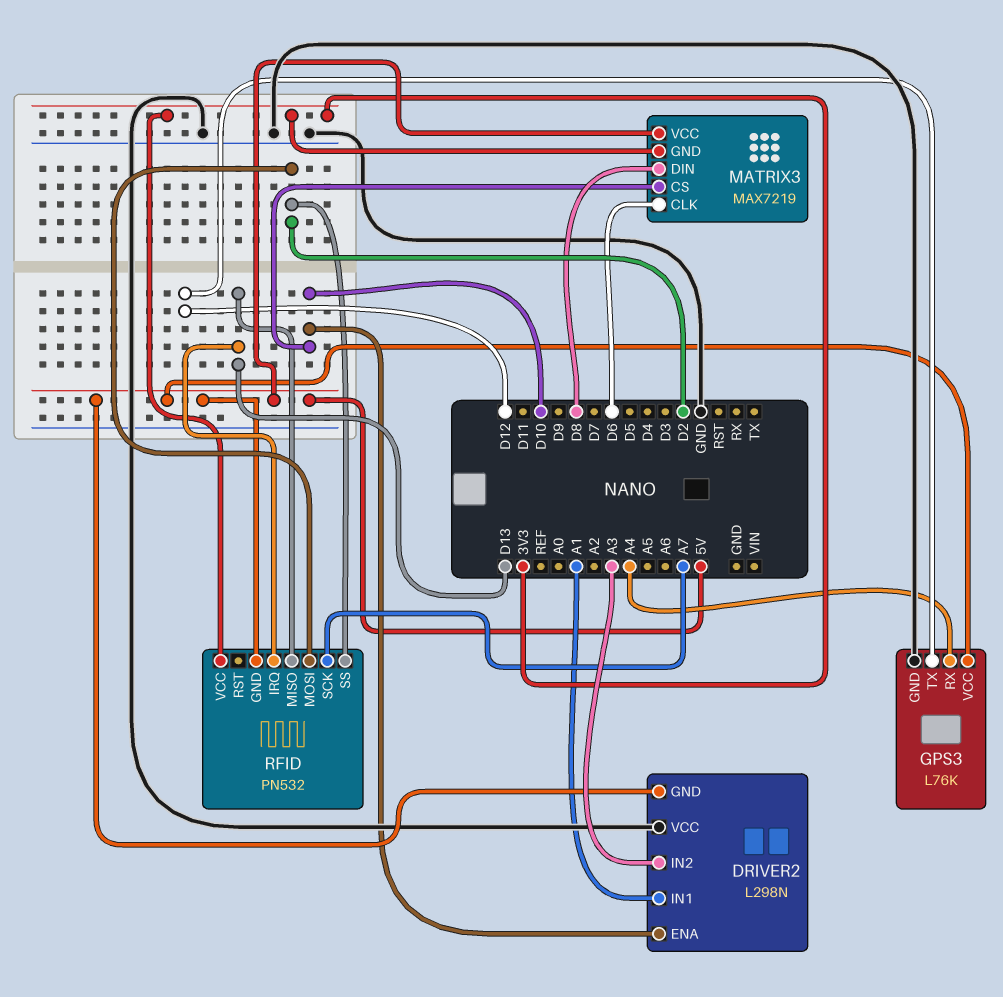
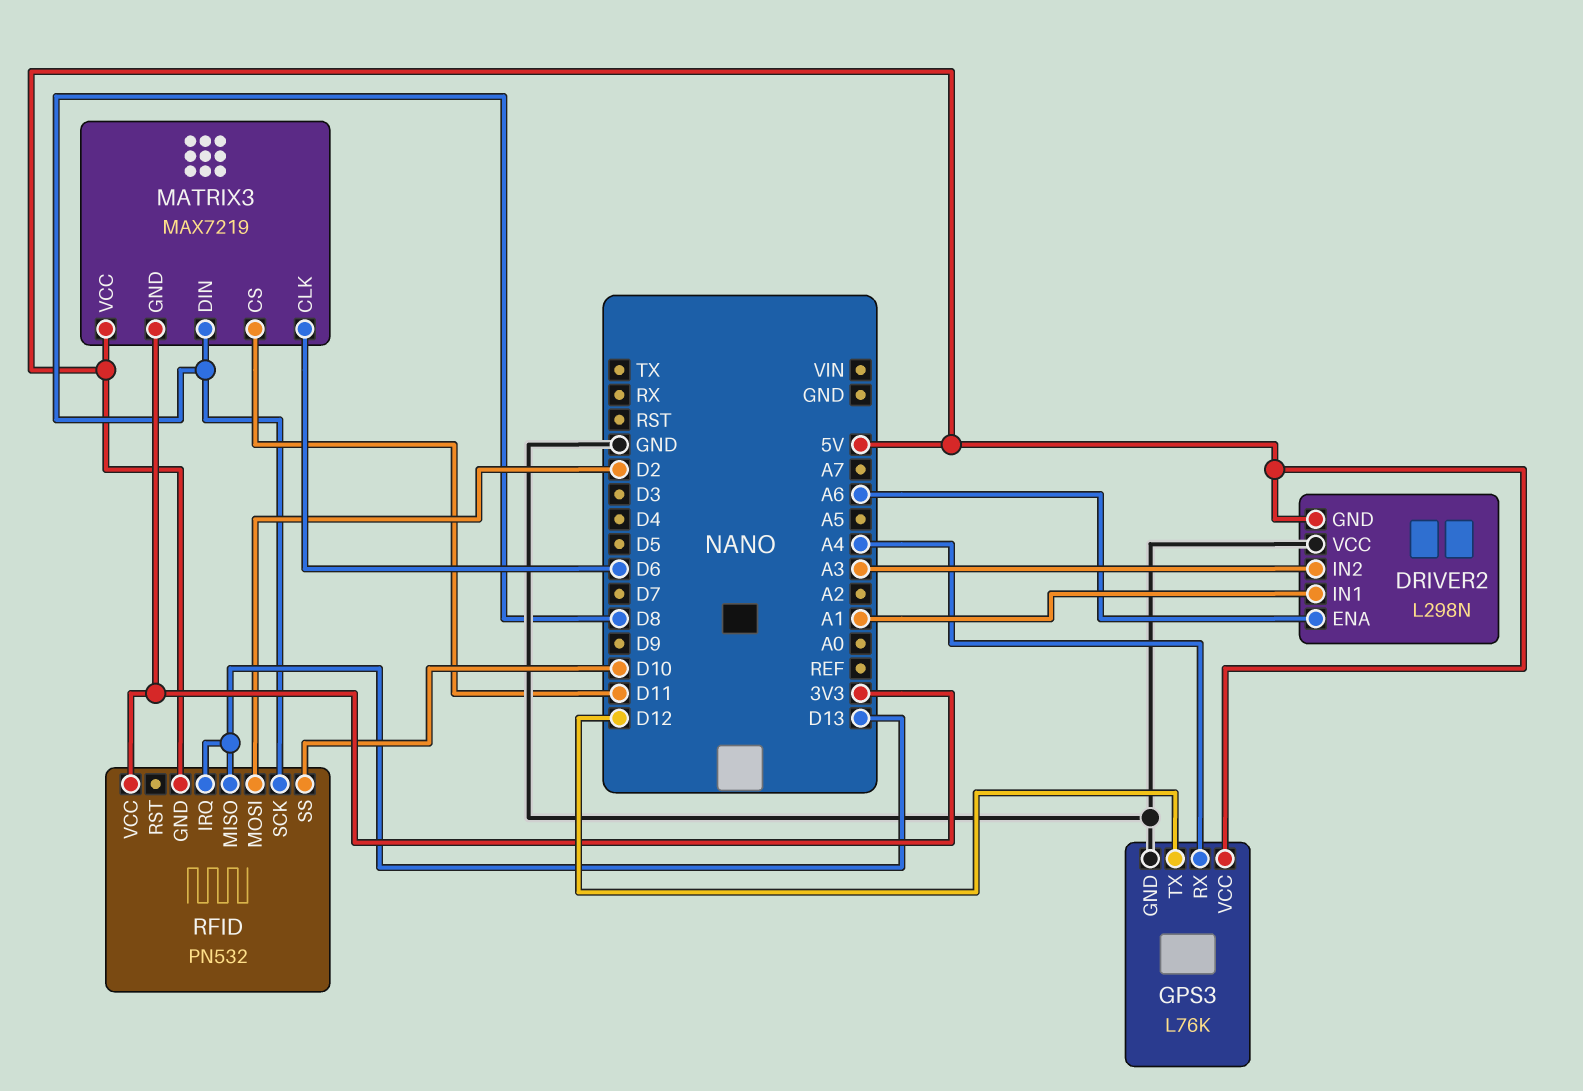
DRIVER2 pin ENA: D10 -> A6
MATRIX3 pin CS: D10 -> D11
RFID pin SCK: A7 -> D8
RFID pin SS: D2 -> D10

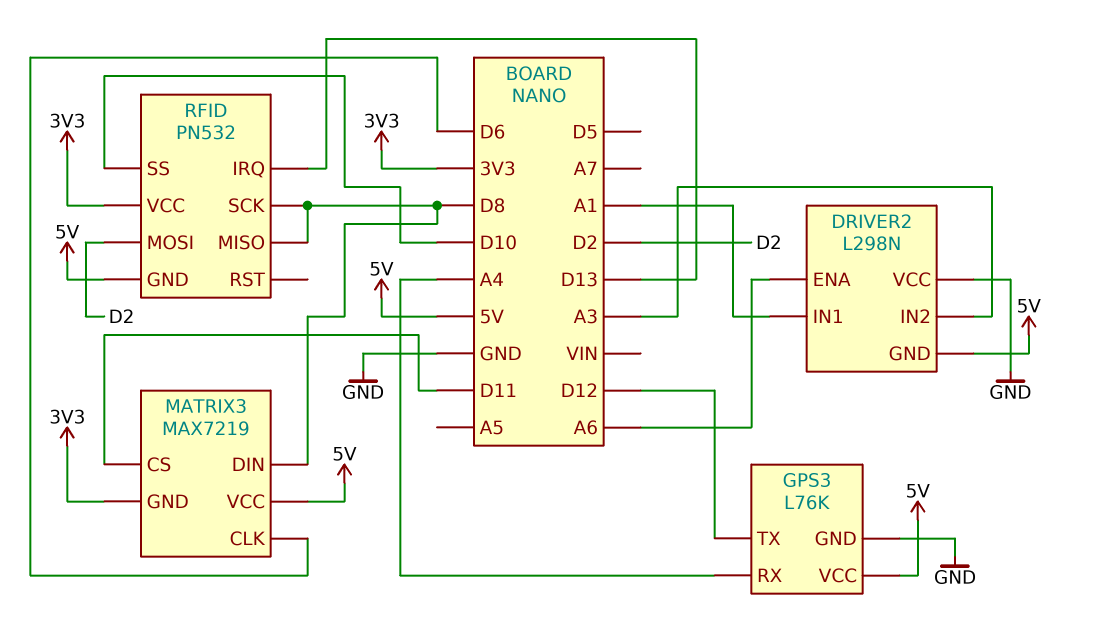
RFID pin MISO: D13 -> D8

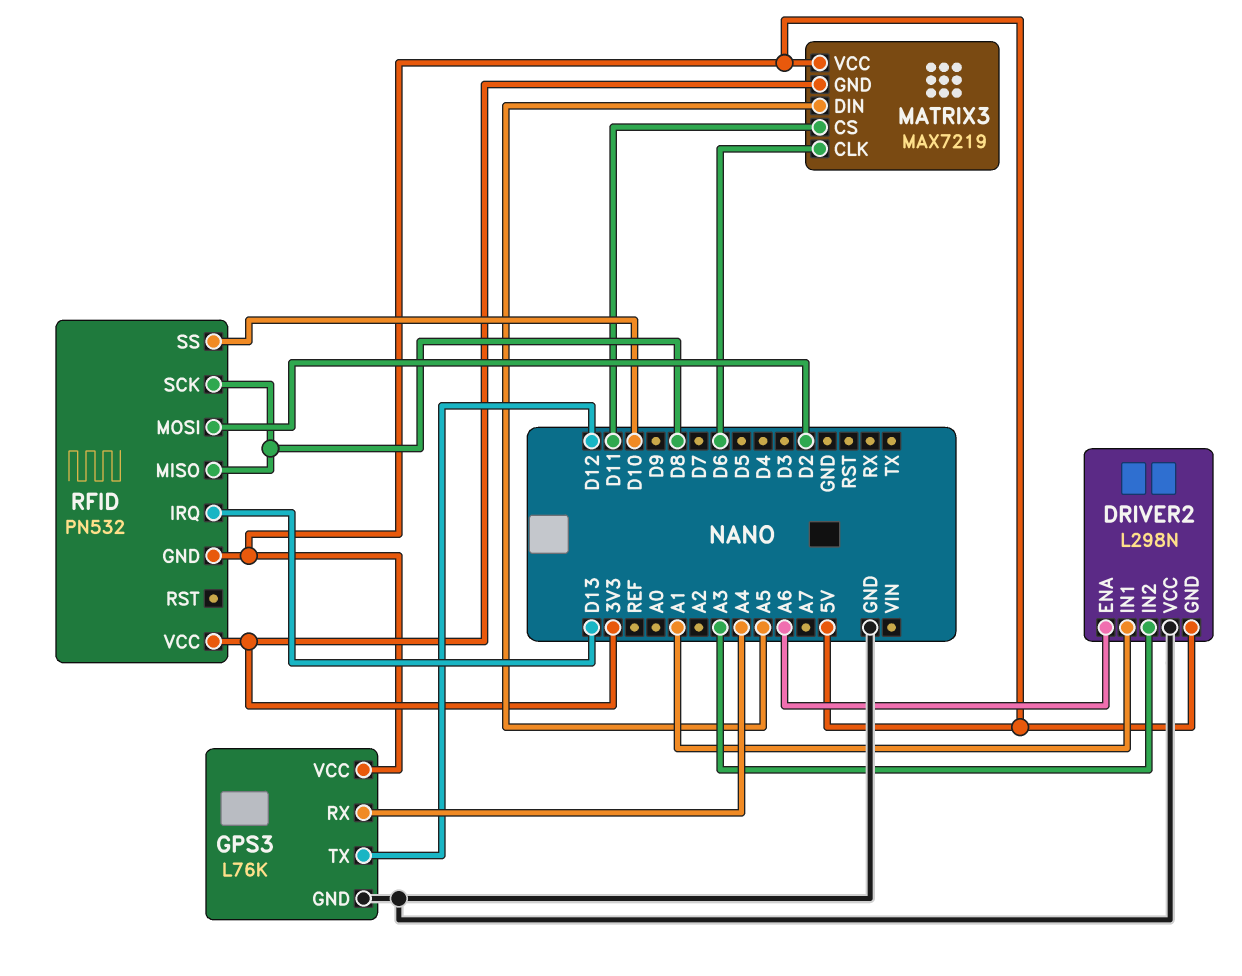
MATRIX3 pin DIN: D8 -> A5

